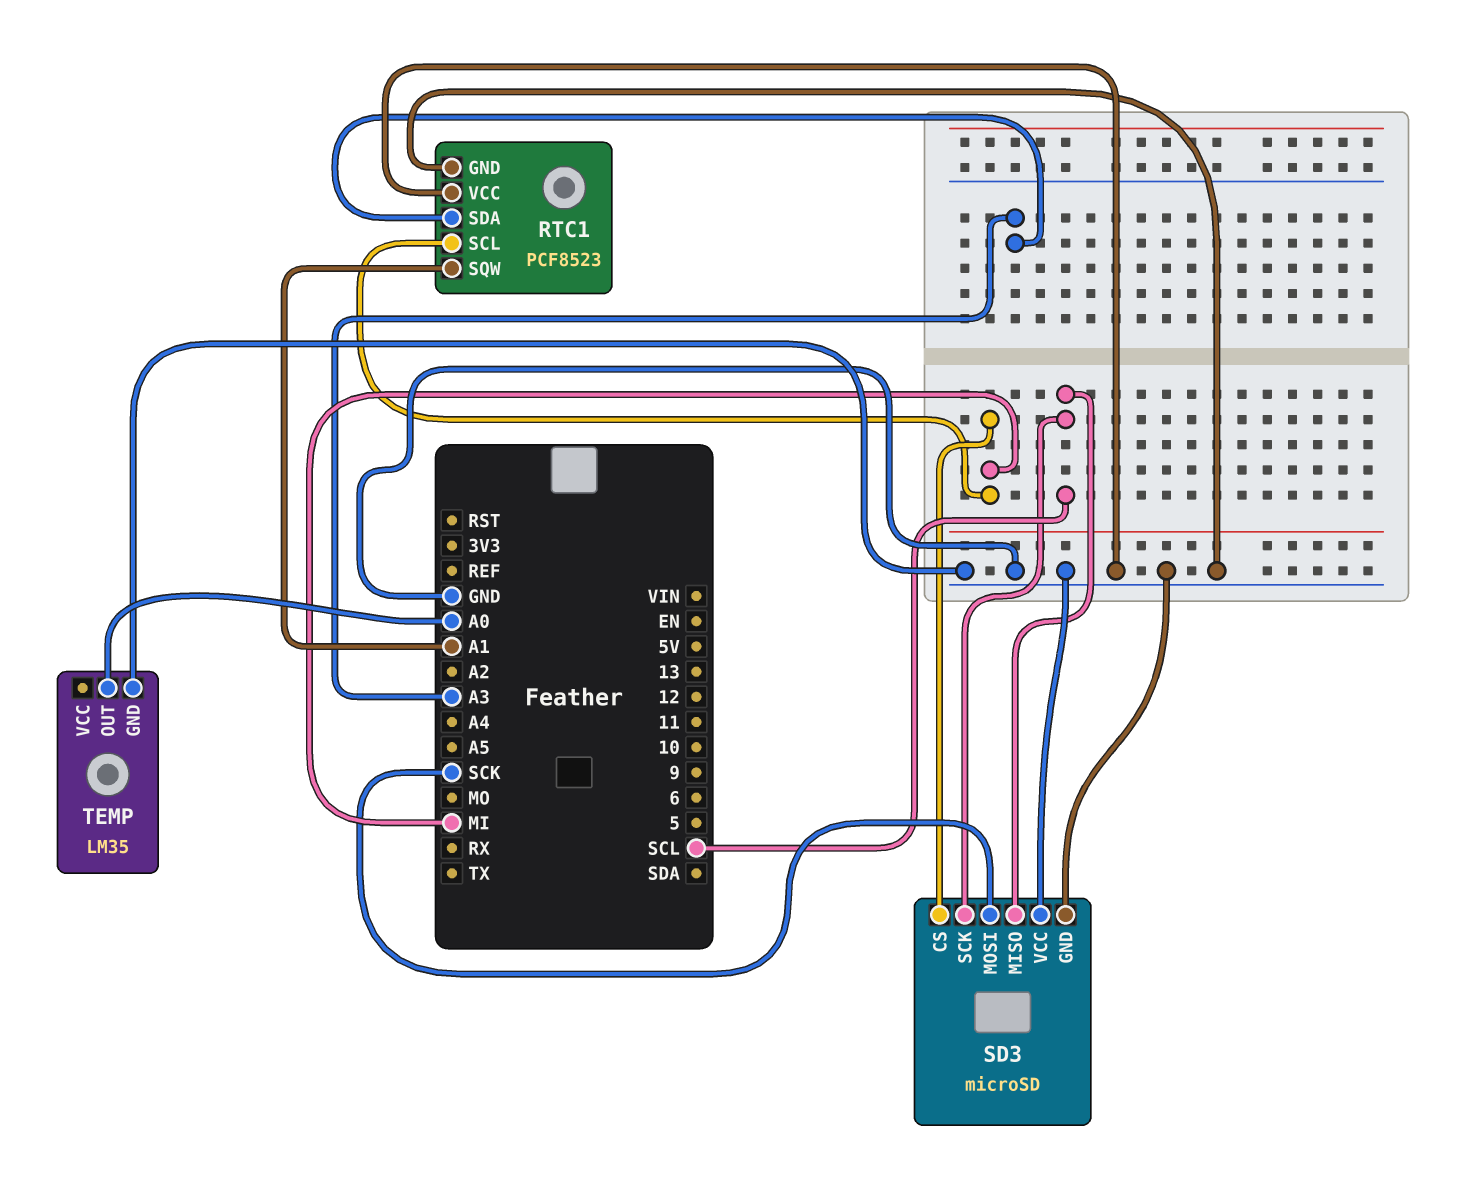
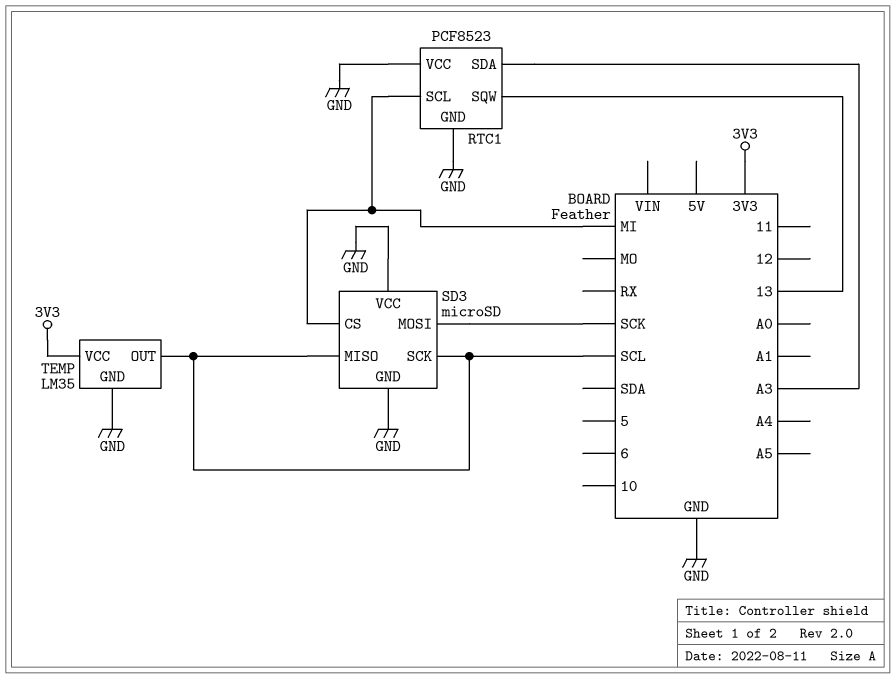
RTC1 pin SQW: A1 -> 13
TEMP pin OUT: A0 -> SCL
TEMP pin VCC: none -> 3V3

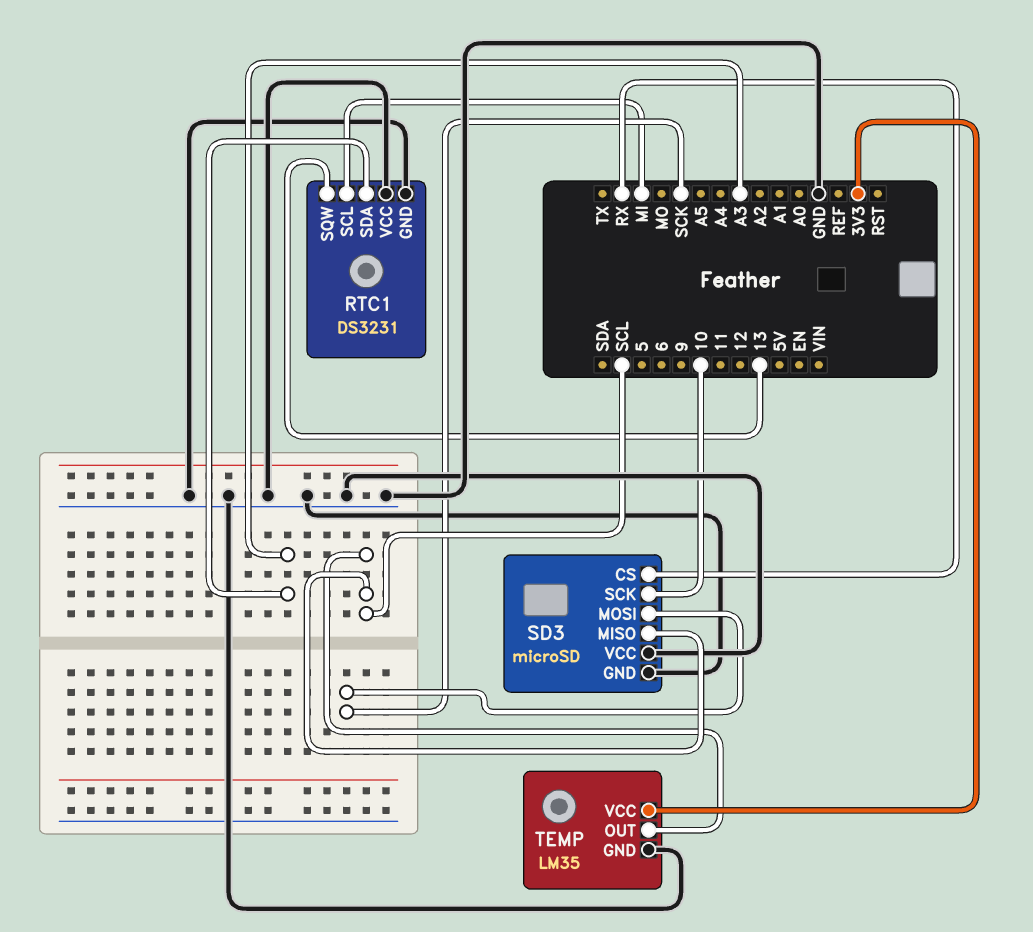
RTC1: PCF8523 -> DS3231
SD3 pin CS: MI -> RX
SD3 pin SCK: SCL -> 10

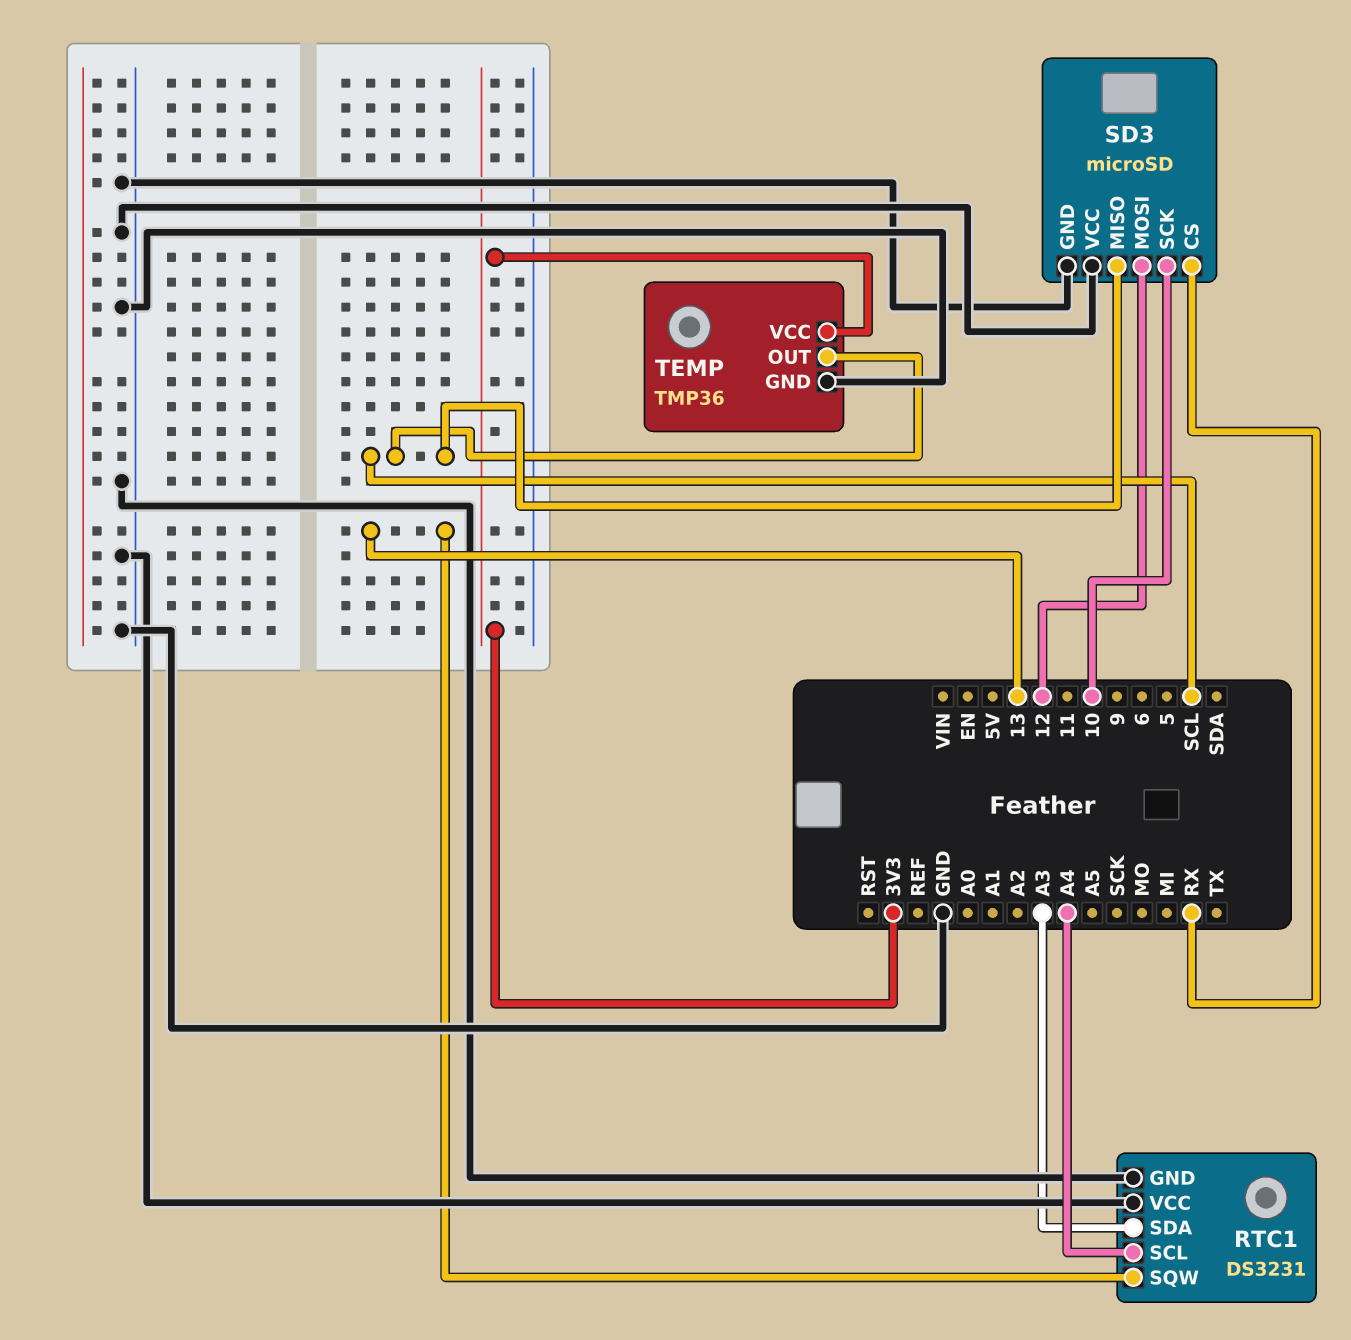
RTC1 pin SCL: MI -> A4
SD3 pin MOSI: SCK -> 12
TEMP: LM35 -> TMP36

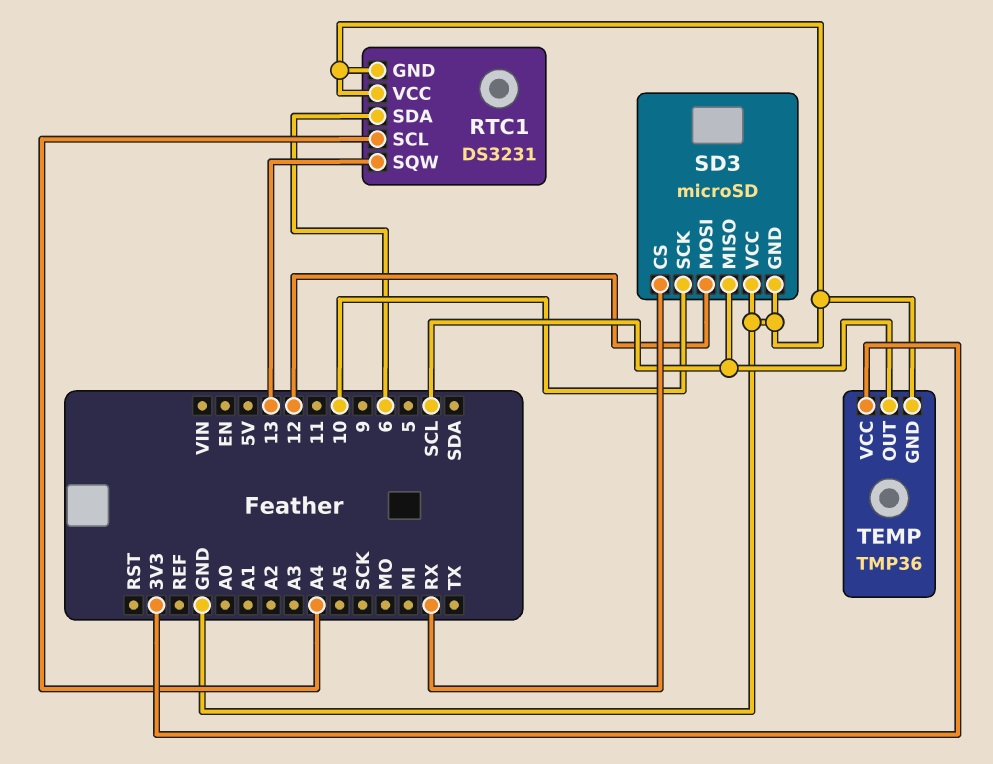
RTC1 pin SDA: A3 -> 6

